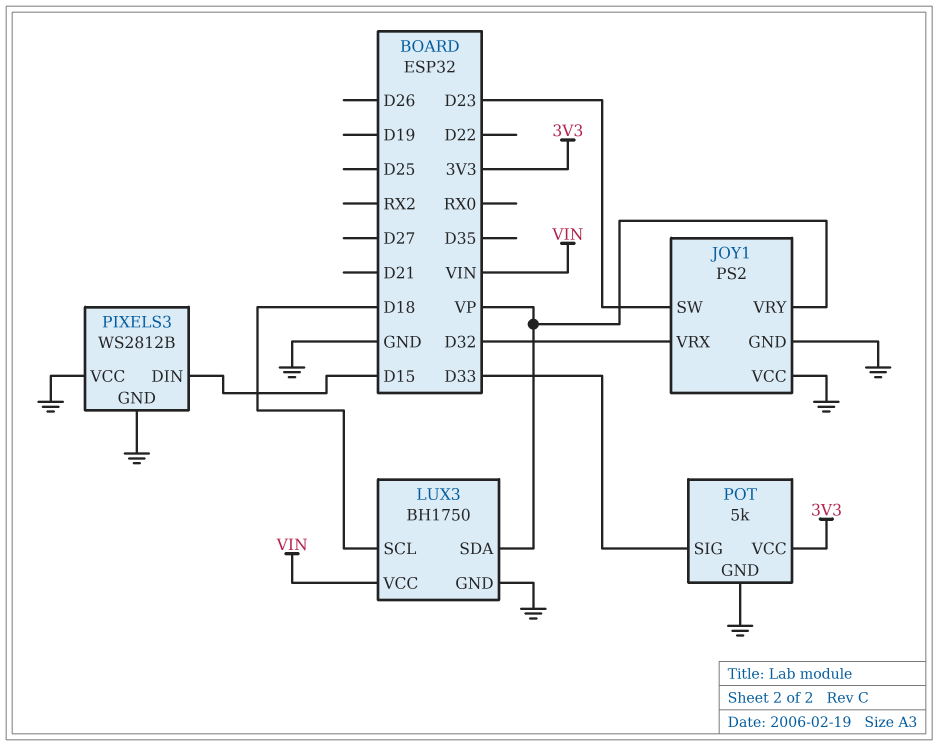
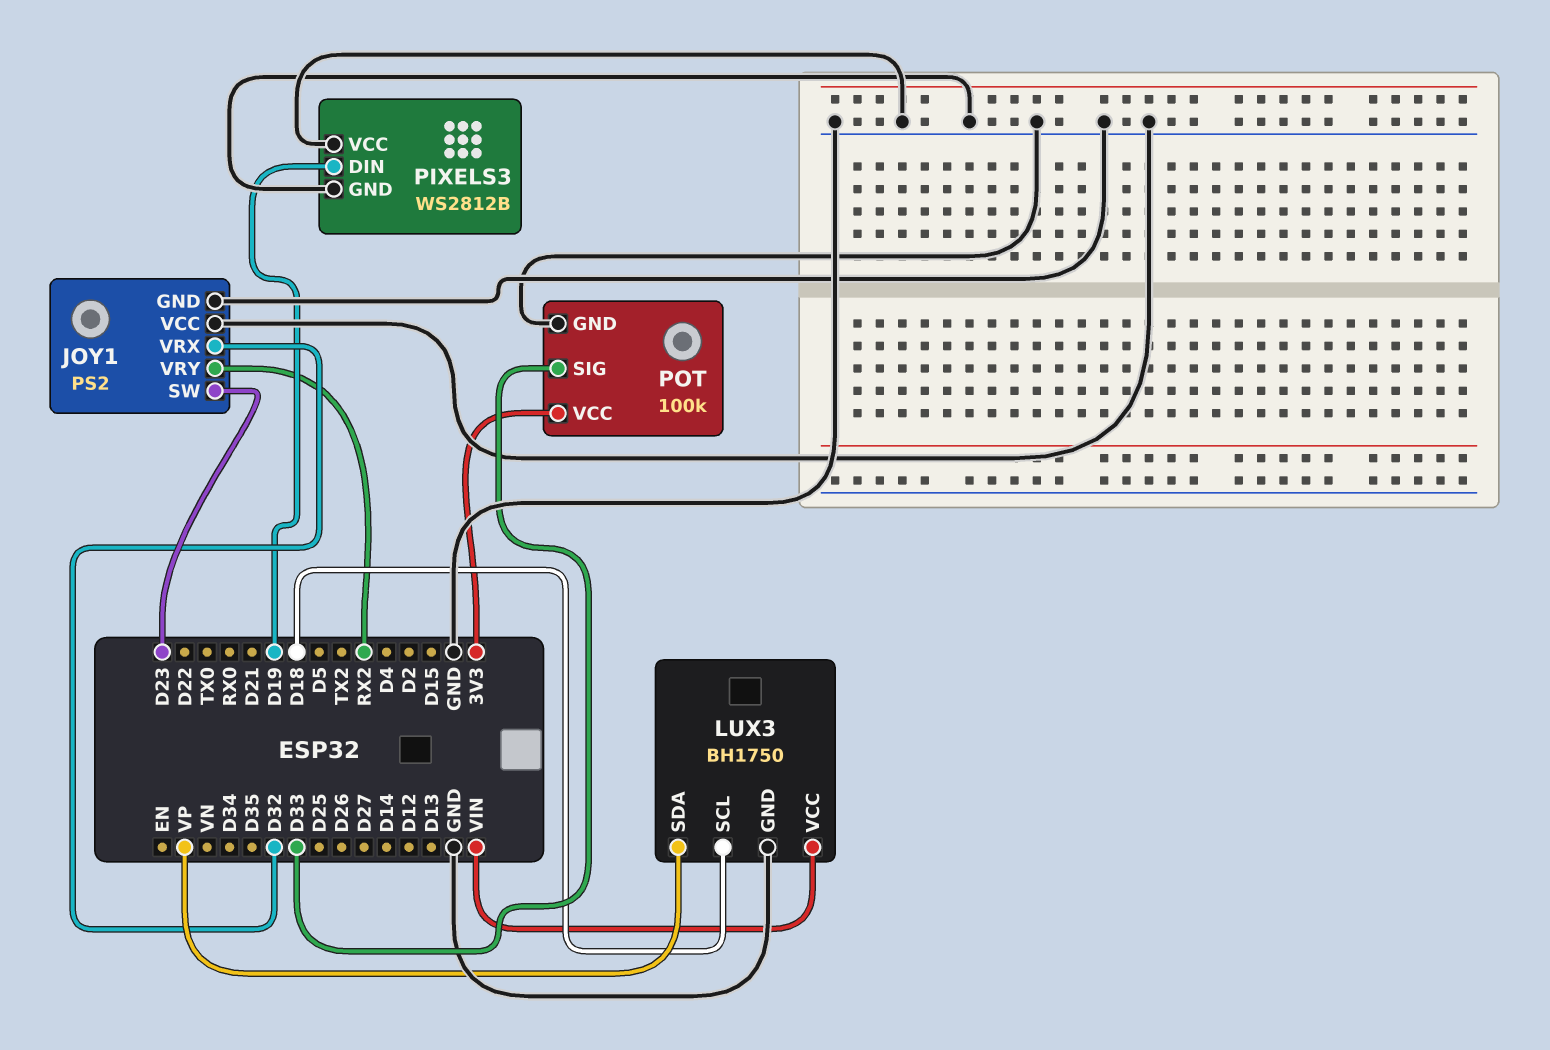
JOY1 pin VRY: VP -> RX2
PIXELS3 pin DIN: D15 -> D19
POT: 5k -> 100k

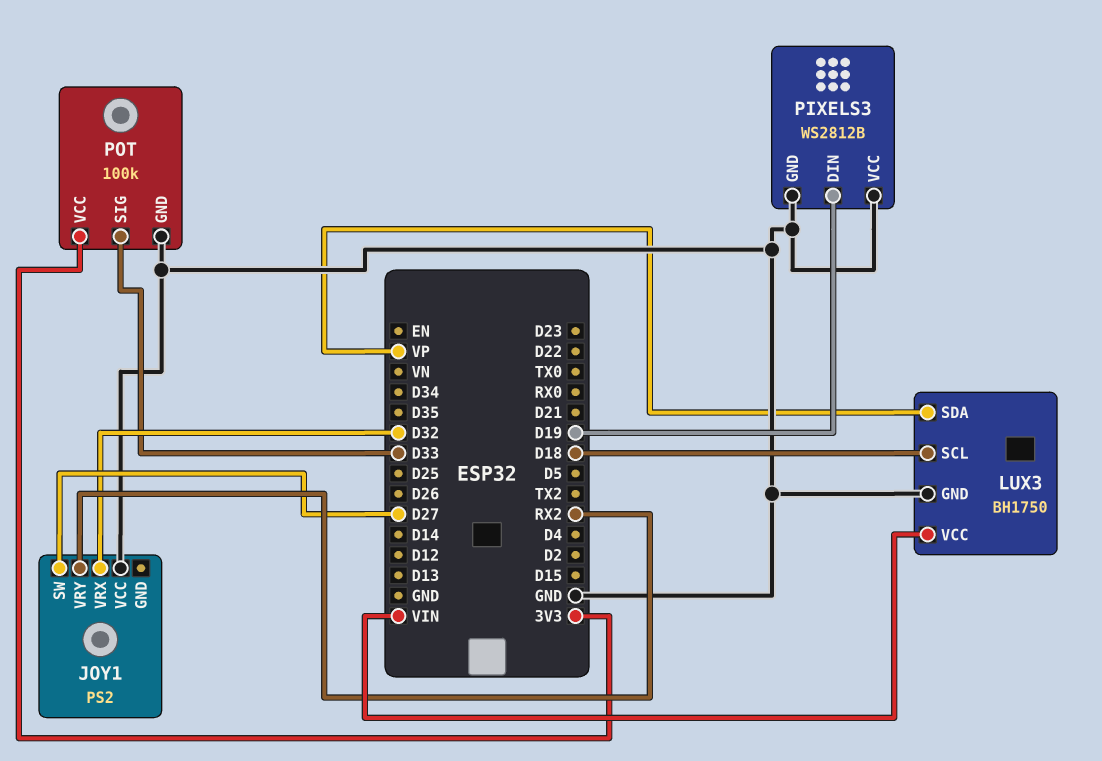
JOY1 pin GND: GND -> none
JOY1 pin SW: D23 -> D27

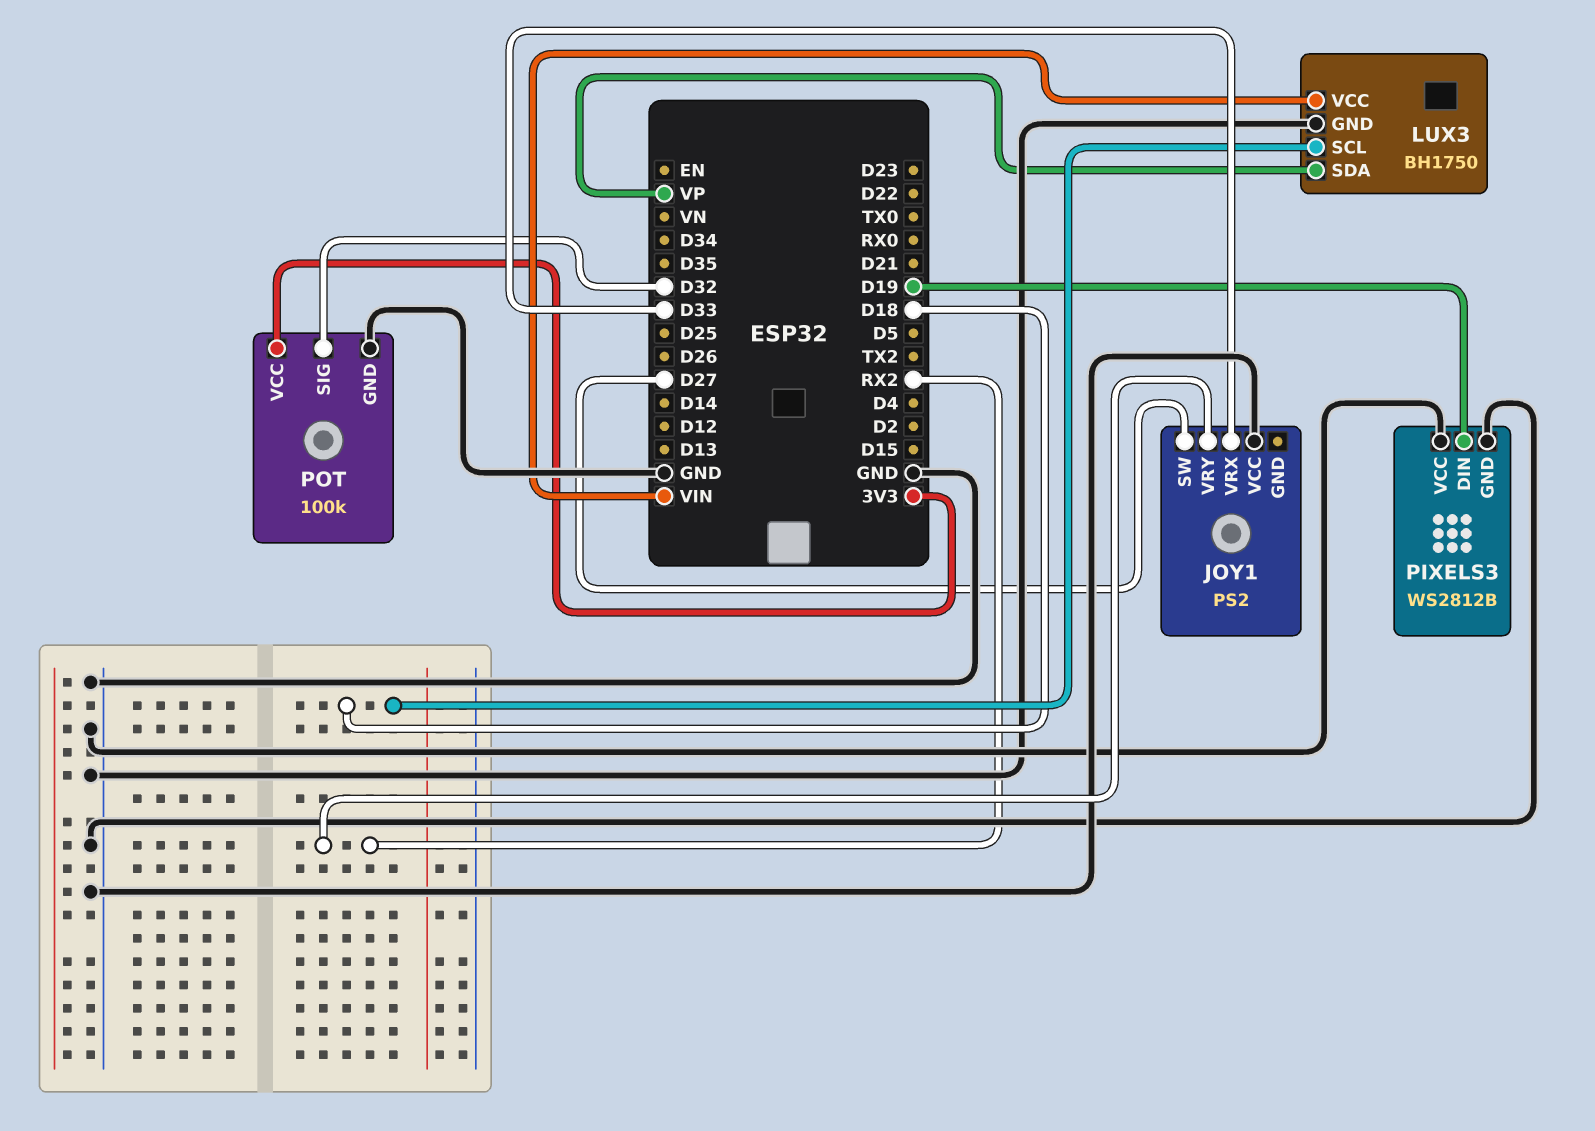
JOY1 pin VRX: D32 -> D33
POT pin SIG: D33 -> D32

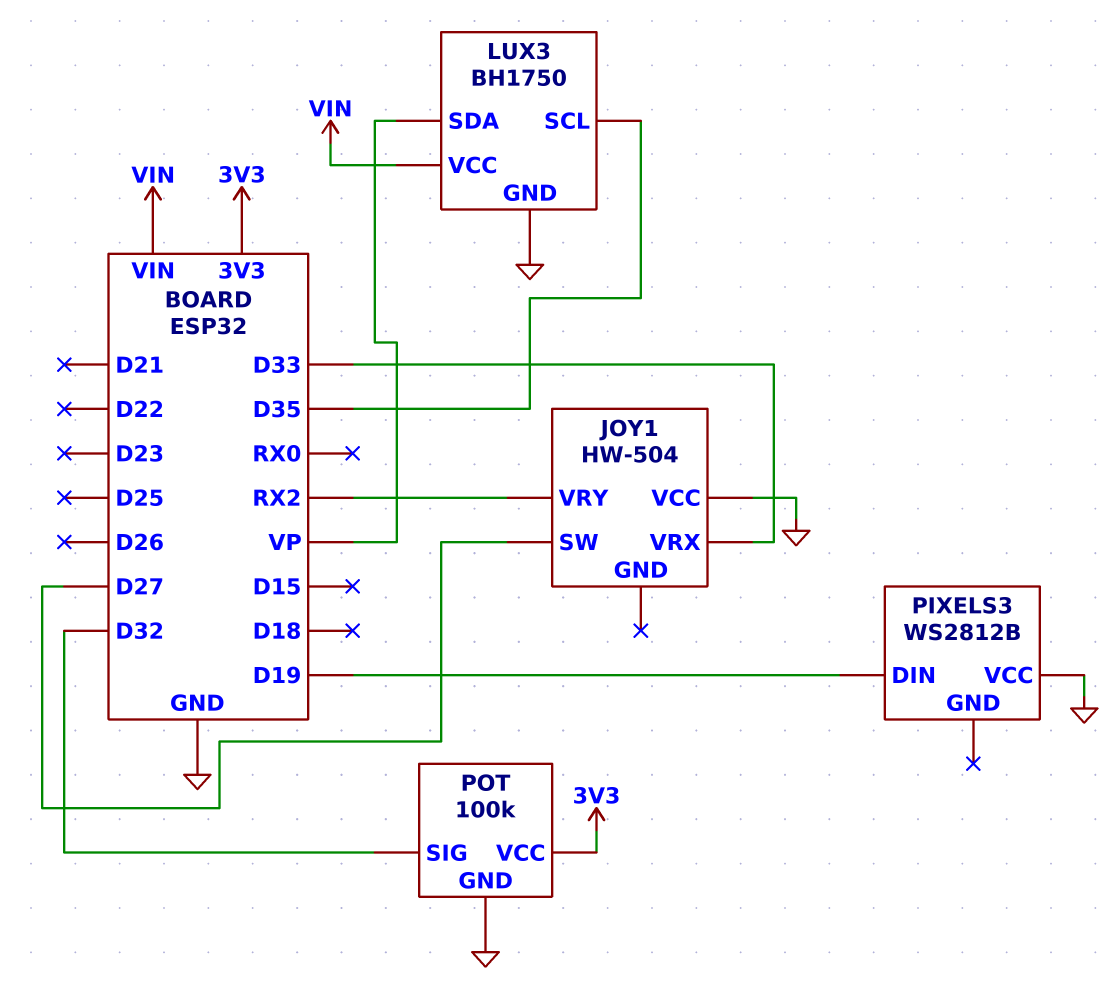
JOY1: PS2 -> HW-504
LUX3 pin SCL: D18 -> D35
PIXELS3 pin GND: GND -> none

